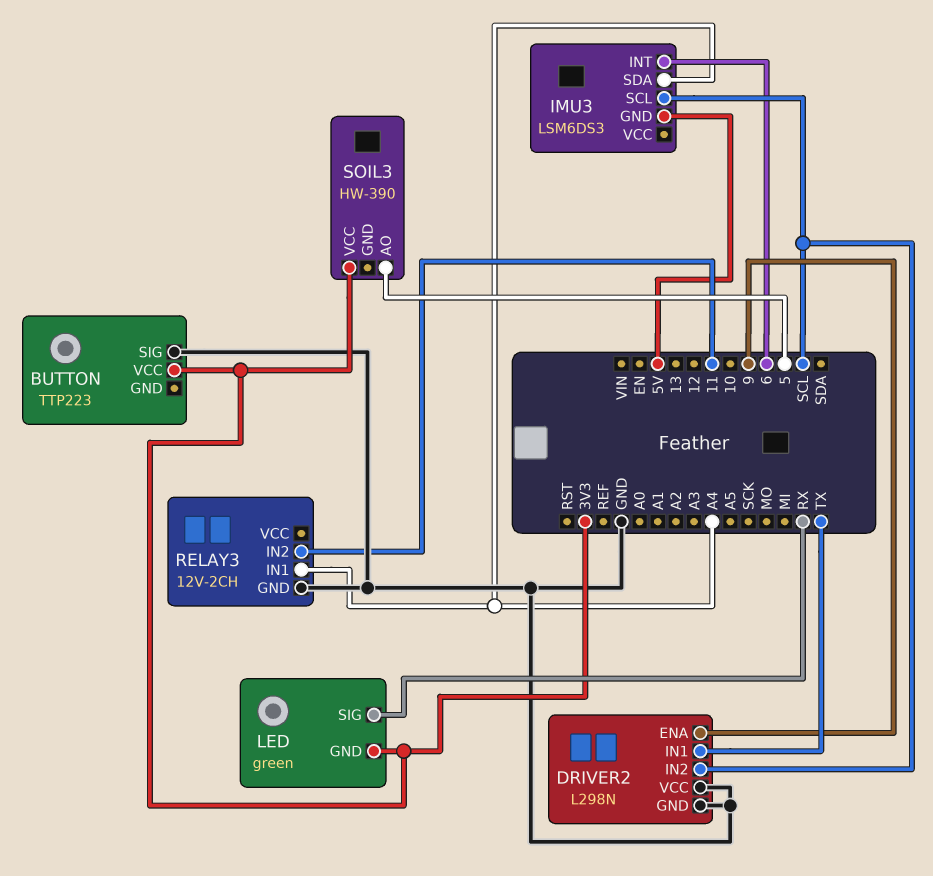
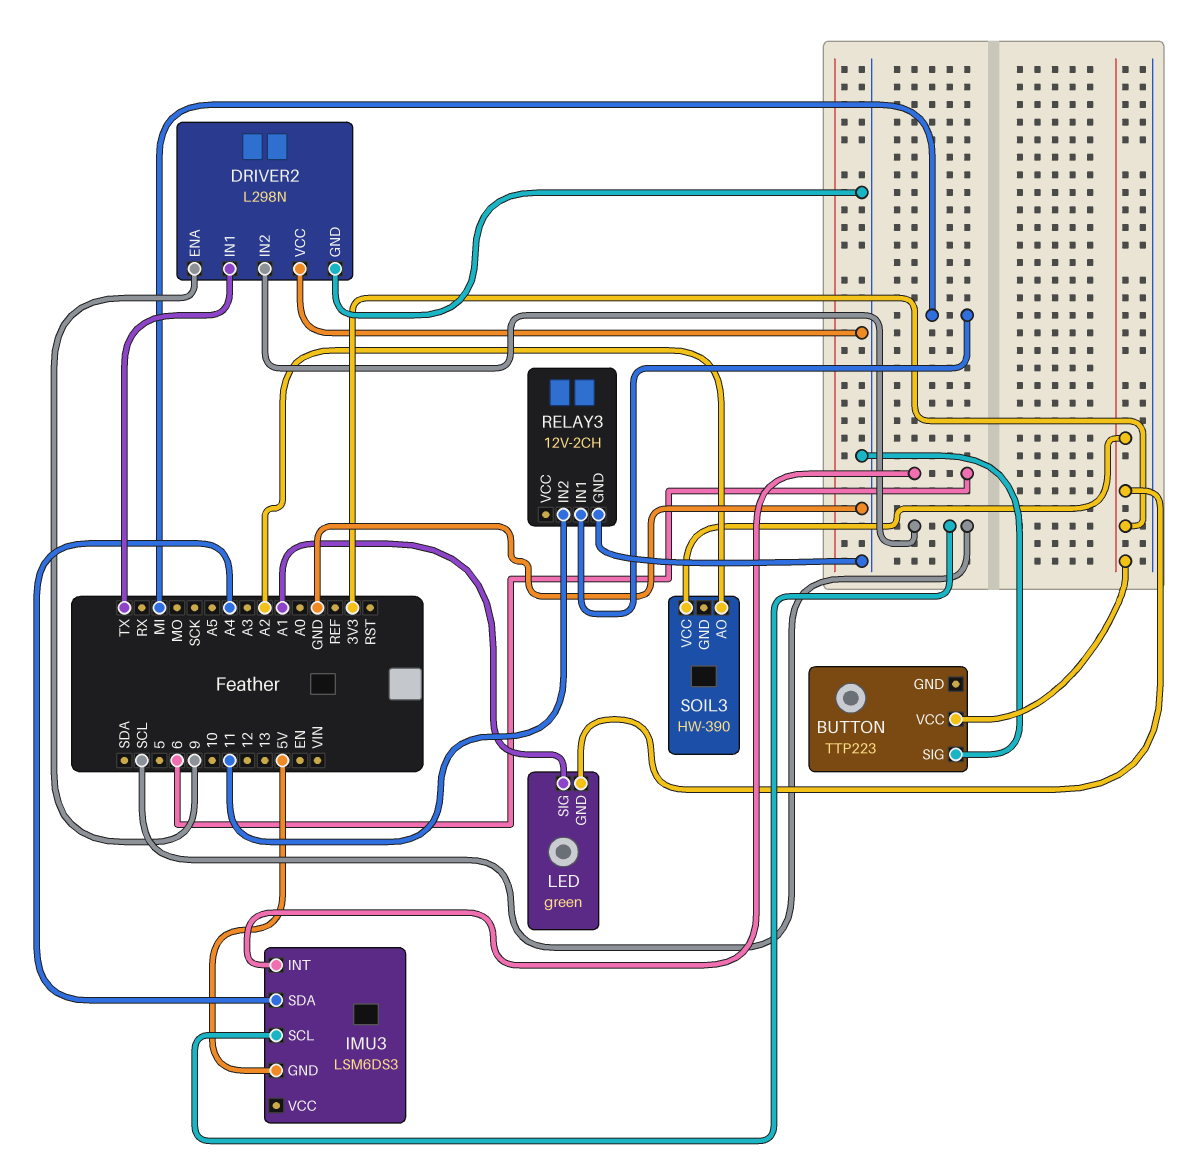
LED pin SIG: RX -> A1
RELAY3 pin IN1: A4 -> MI
SOIL3 pin AO: 5 -> A2

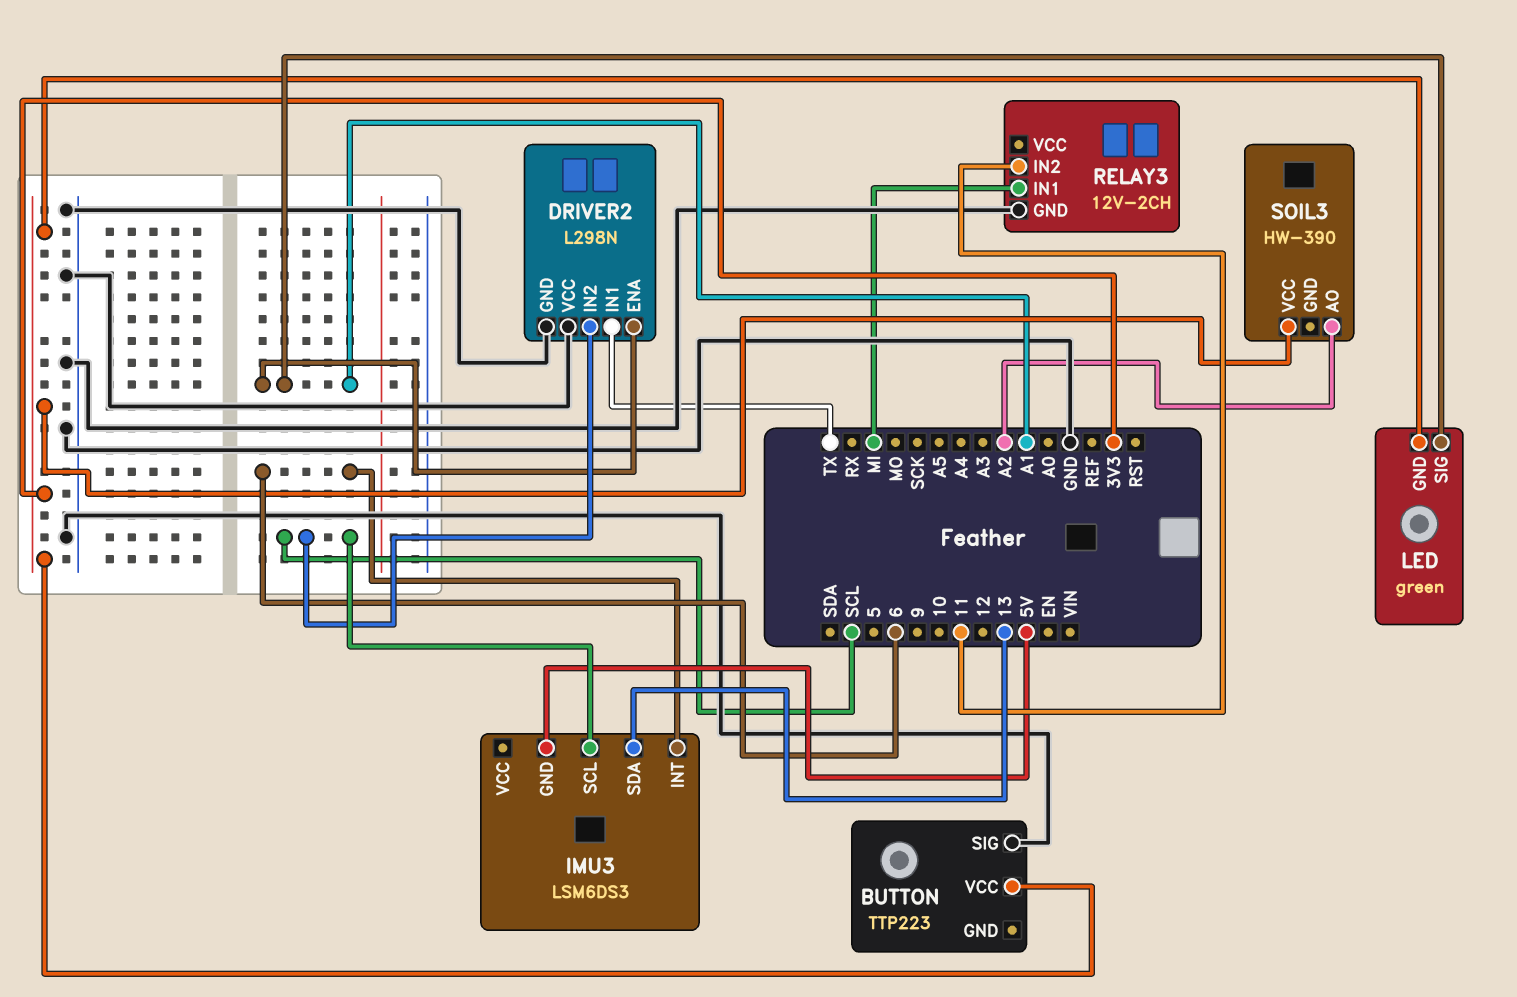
DRIVER2 pin ENA: 9 -> A1
IMU3 pin SDA: A4 -> 13

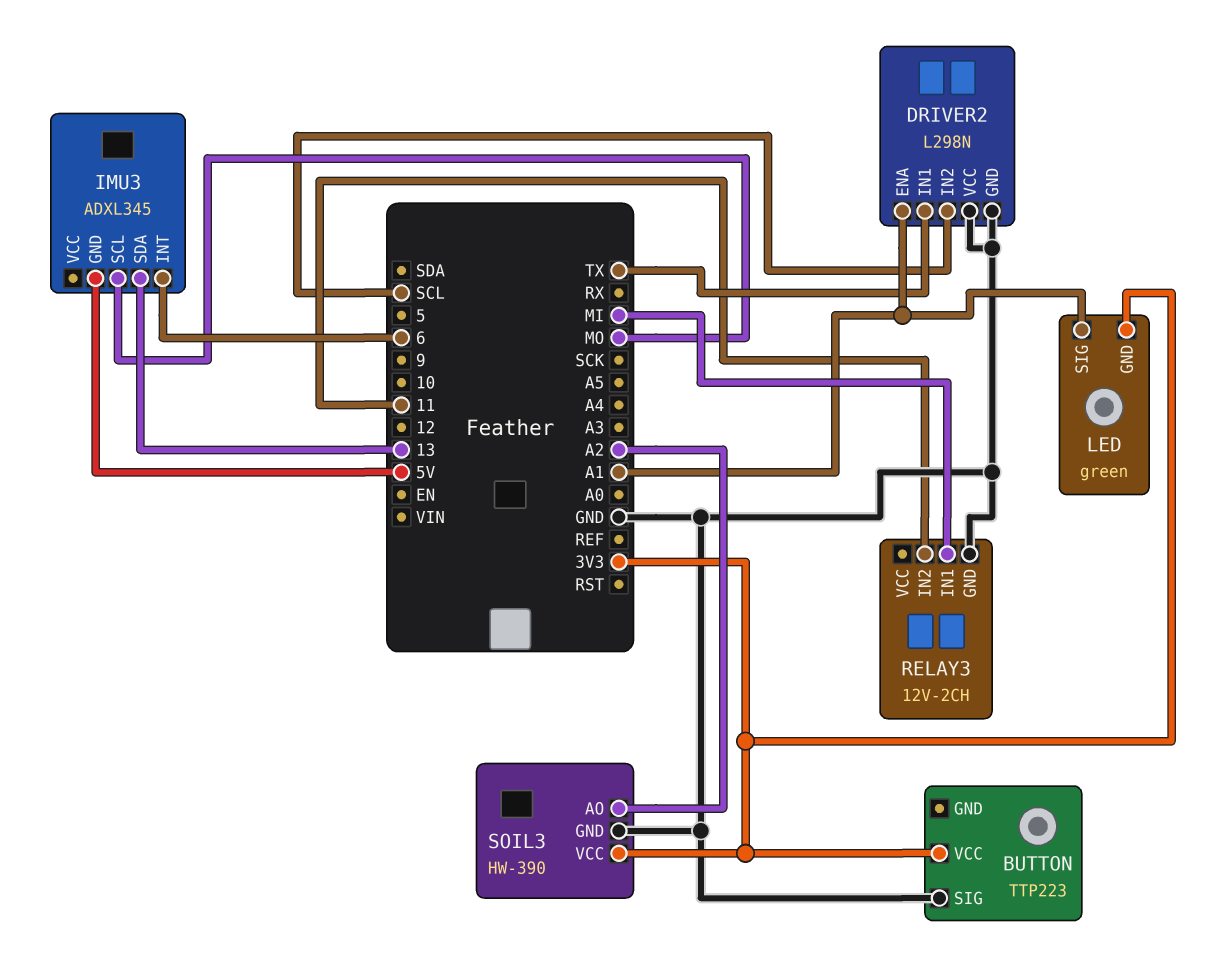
IMU3: LSM6DS3 -> ADXL345
IMU3 pin SCL: SCL -> MO
SOIL3 pin GND: none -> GND

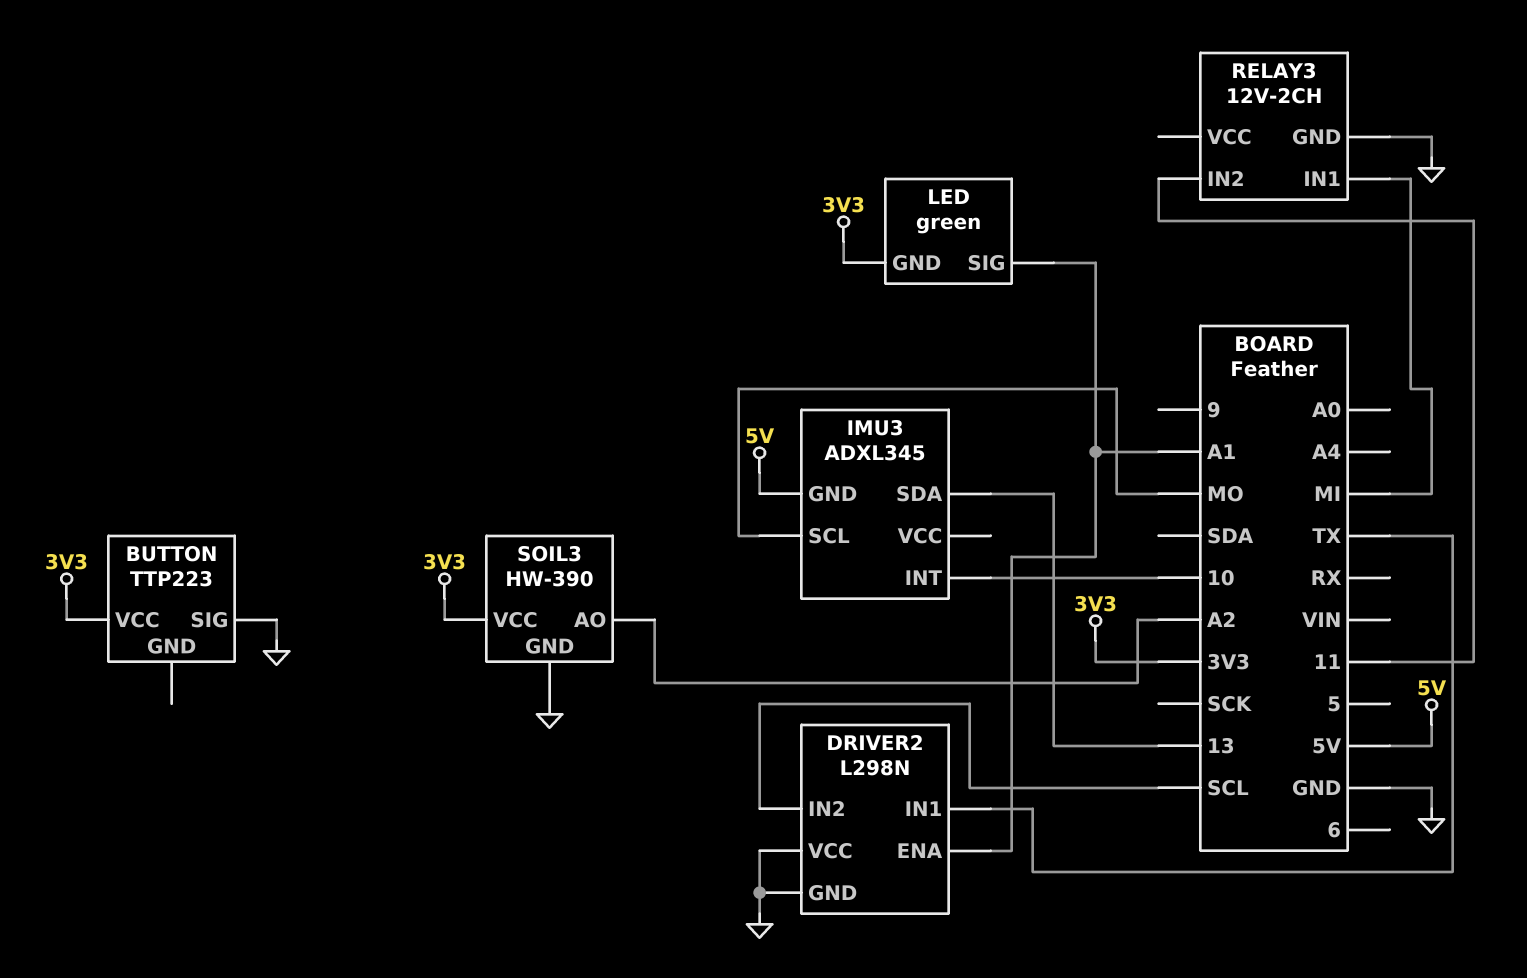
IMU3 pin INT: 6 -> 10

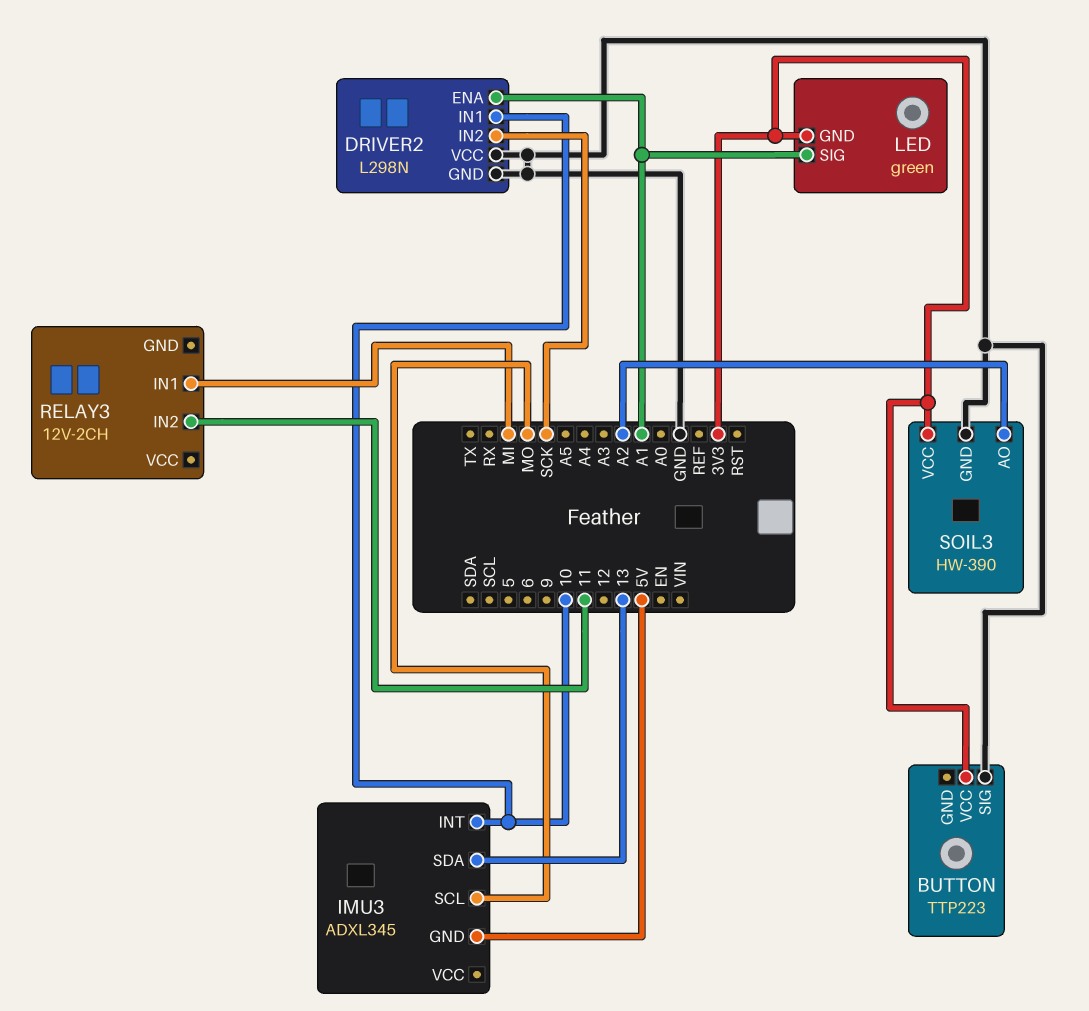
DRIVER2 pin IN1: TX -> 10
DRIVER2 pin IN2: SCL -> SCK
RELAY3 pin GND: GND -> none

